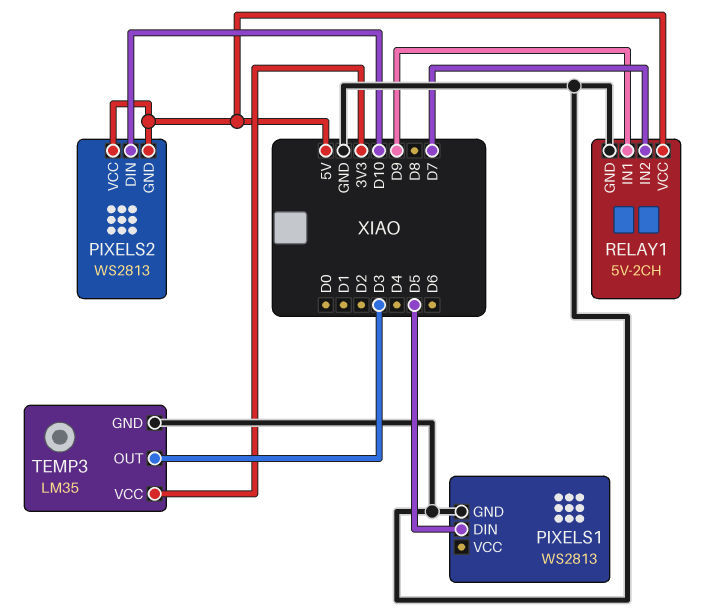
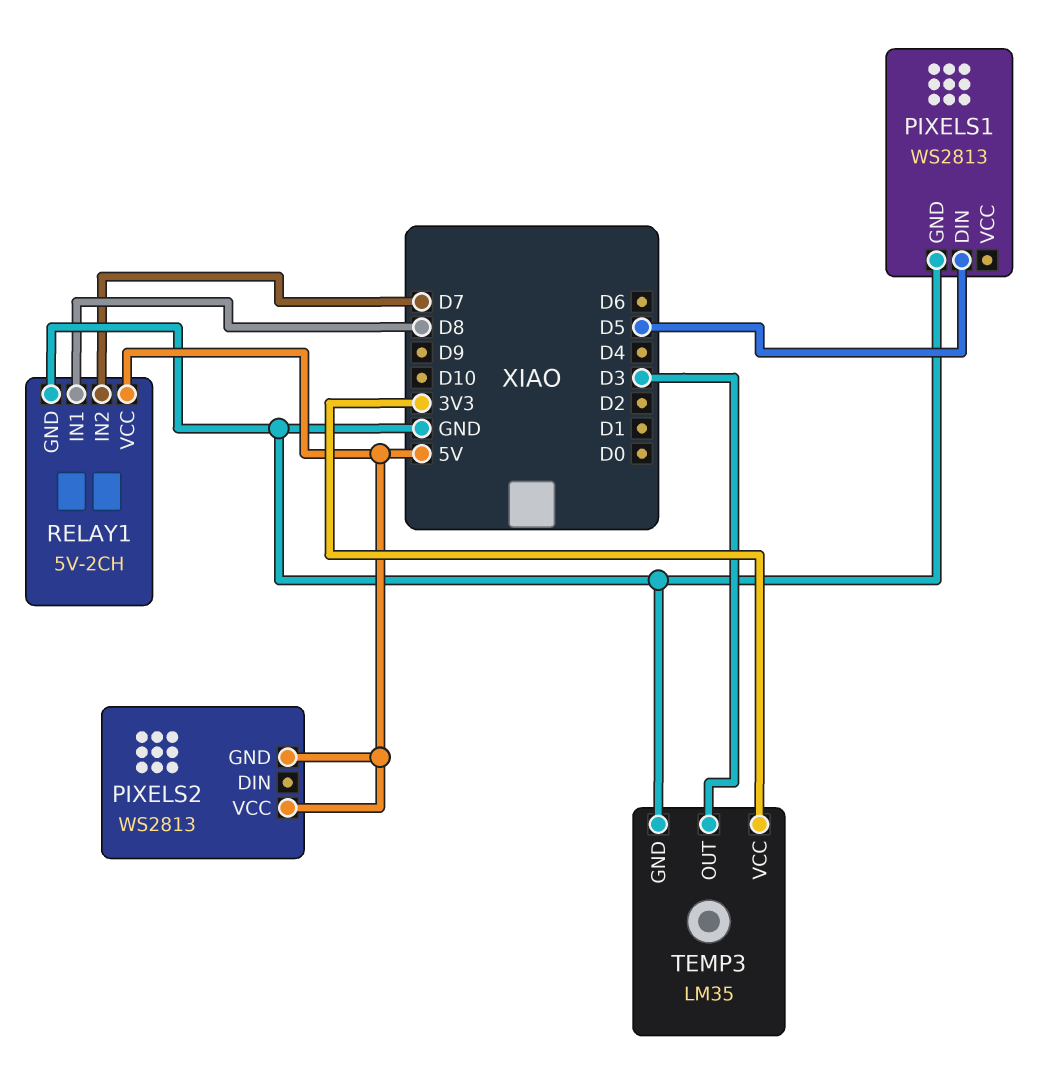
PIXELS2 pin DIN: D10 -> none
RELAY1 pin IN1: D9 -> D8

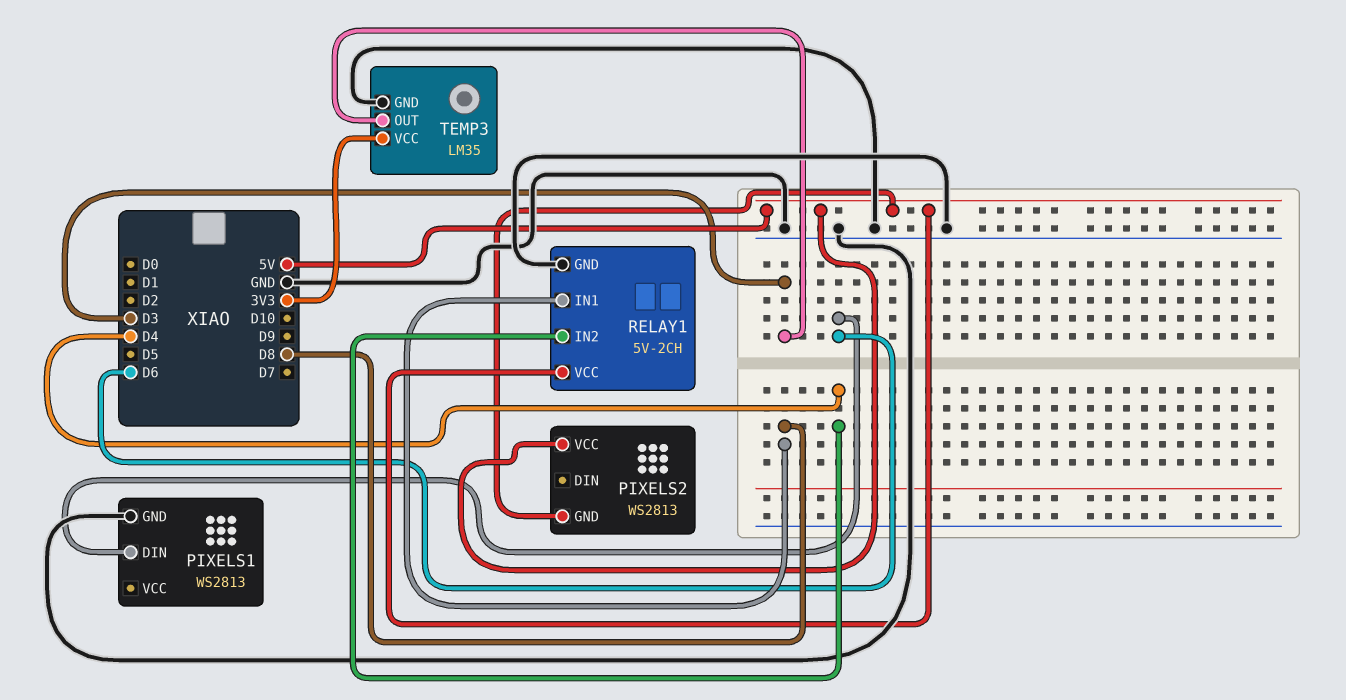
PIXELS1 pin DIN: D5 -> D6
RELAY1 pin IN2: D7 -> D4

